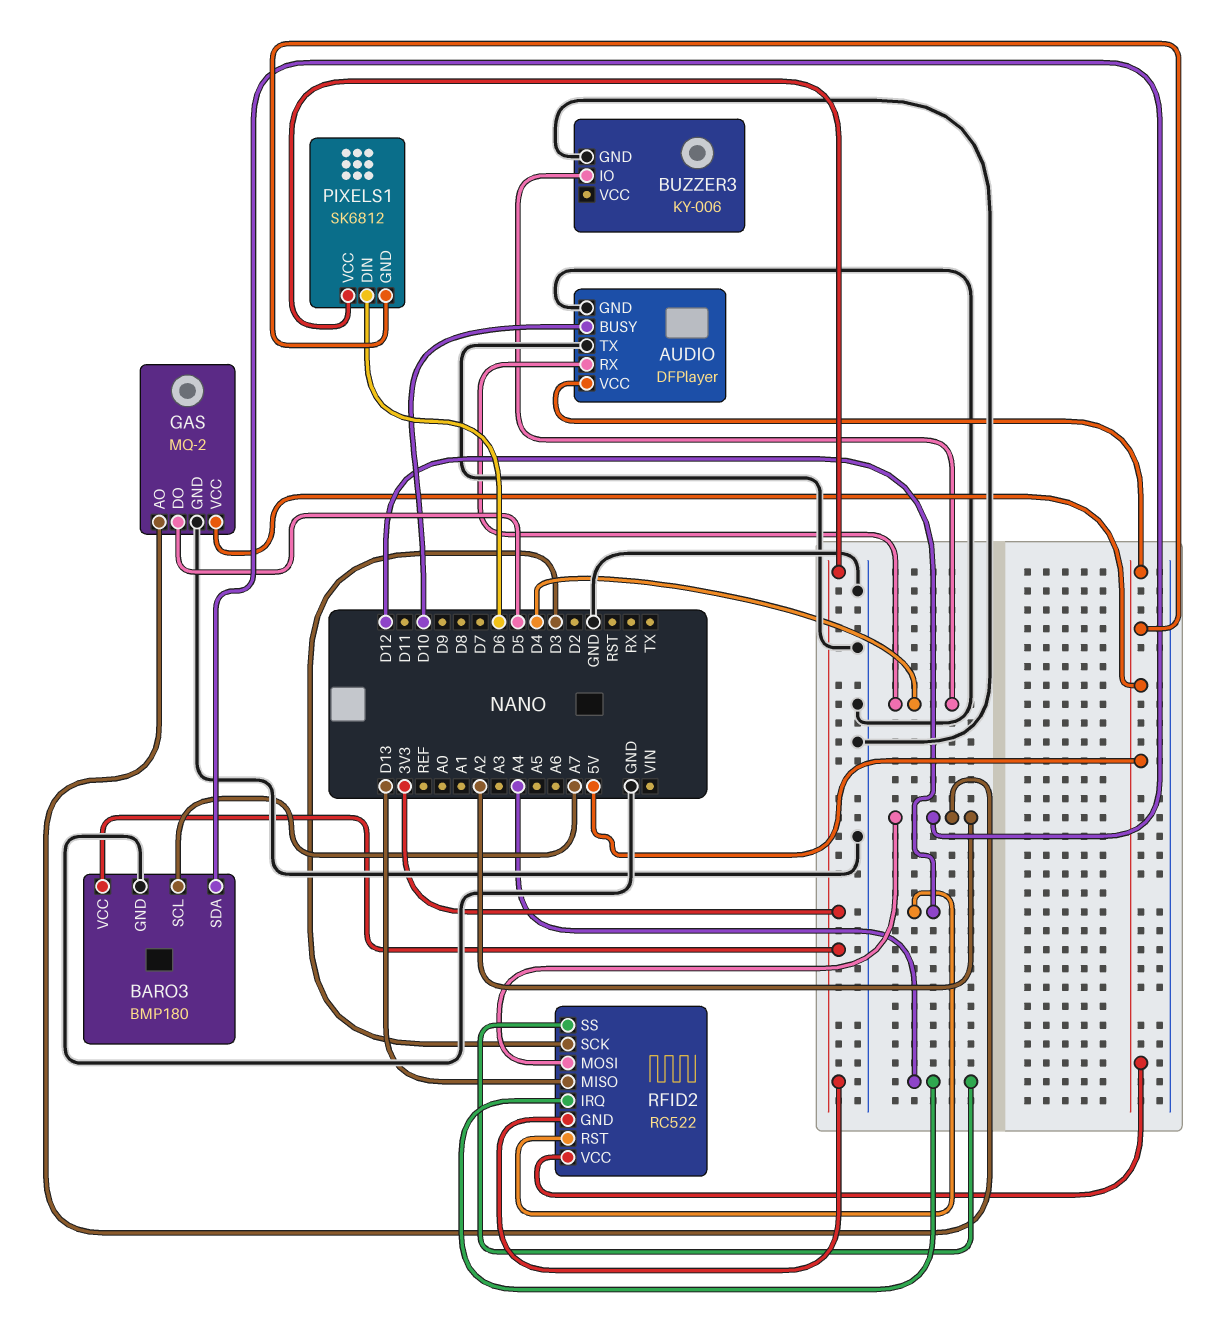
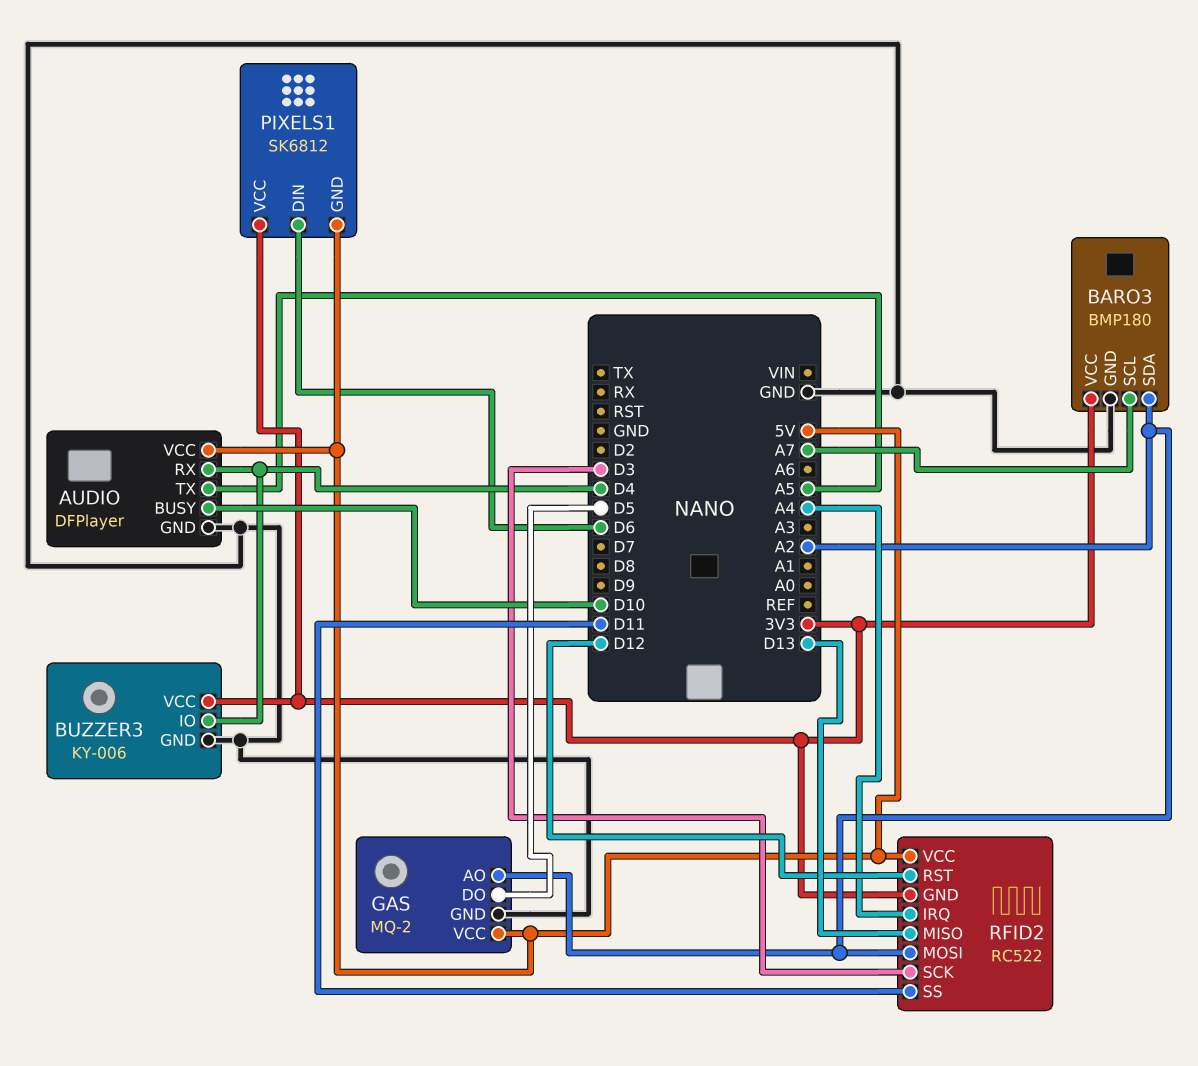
AUDIO pin TX: GND -> A5
BUZZER3 pin VCC: none -> 3V3
RFID2 pin SS: A4 -> D11

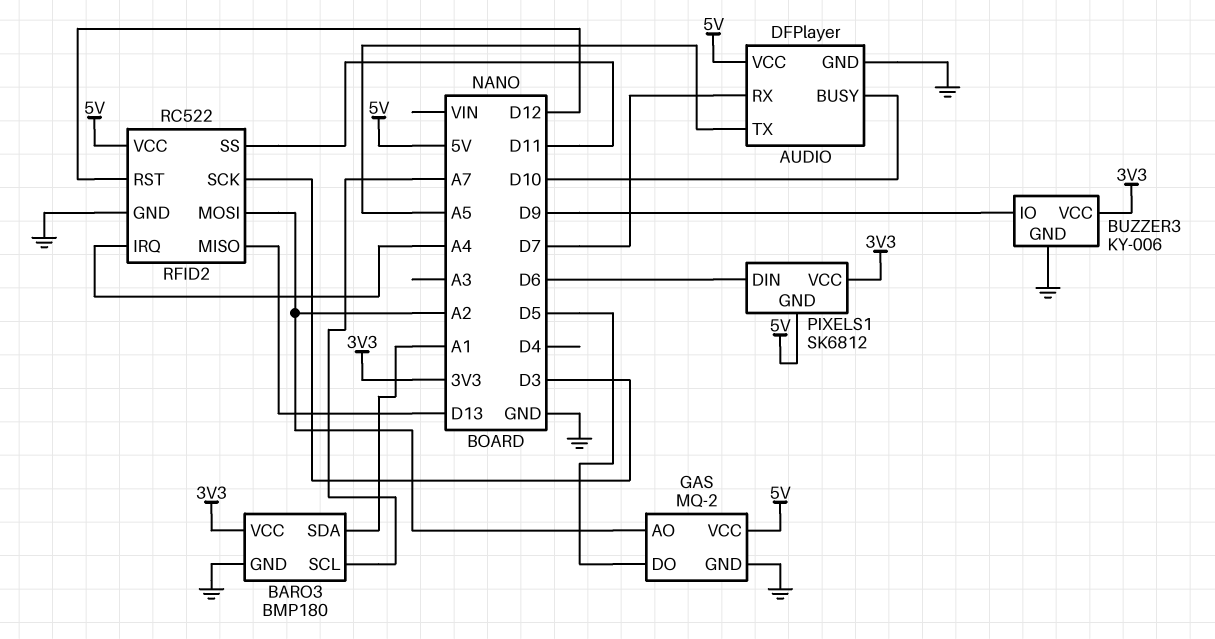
AUDIO pin RX: D4 -> D7
BARO3 pin SDA: A2 -> A1
BUZZER3 pin IO: D4 -> D9
RFID2 pin GND: 3V3 -> GND

